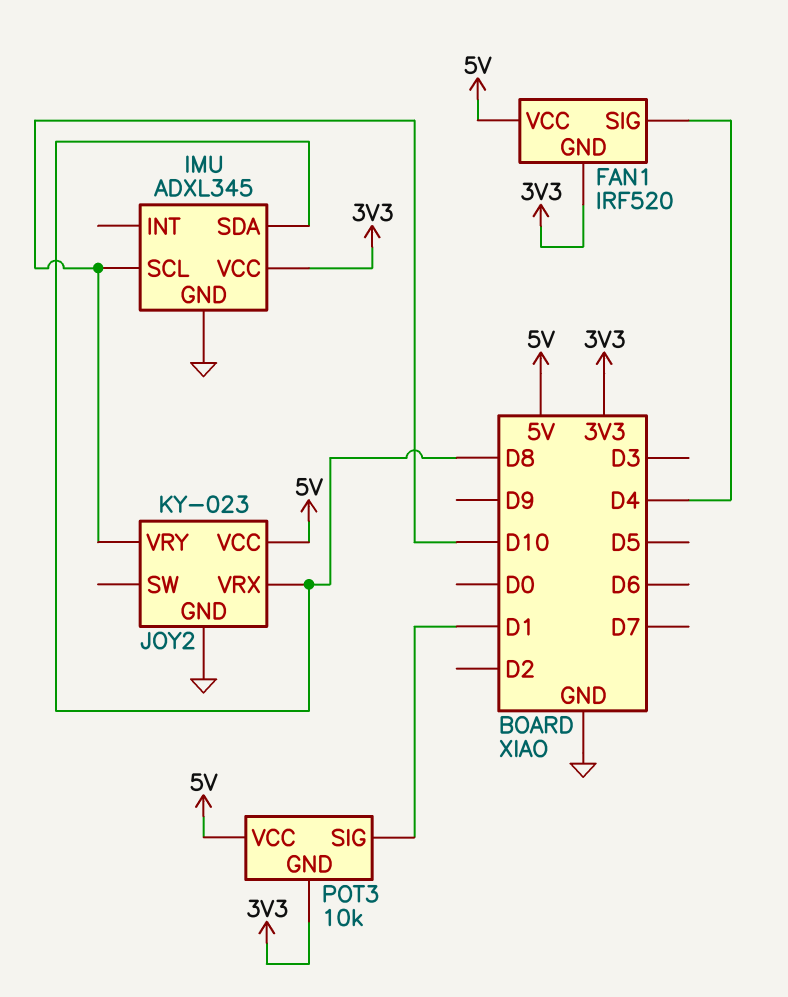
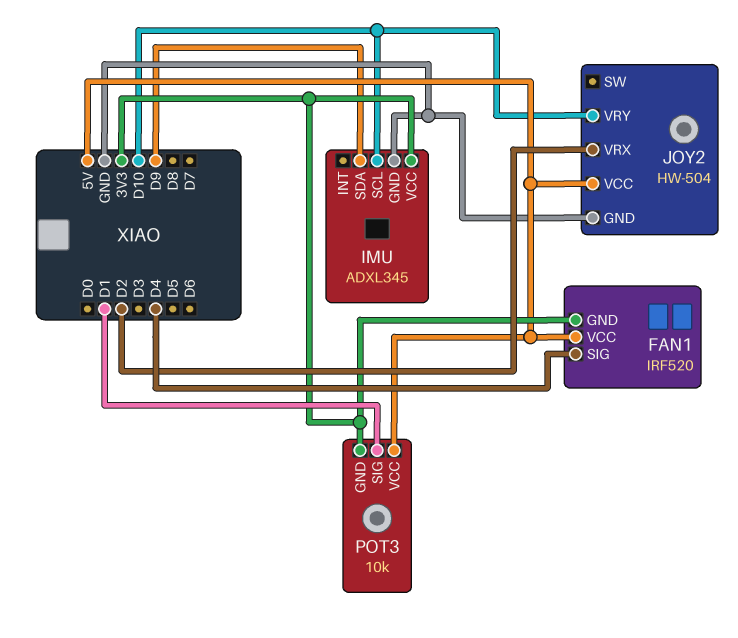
IMU pin SDA: D8 -> D9
JOY2: KY-023 -> HW-504
JOY2 pin VRX: D8 -> D2

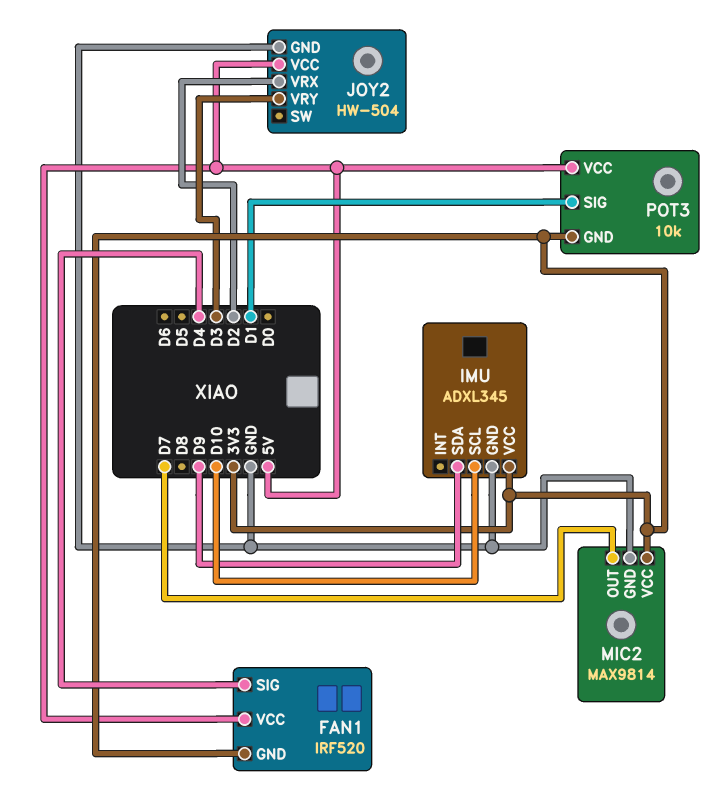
JOY2 pin VRY: D10 -> D3
MIC2: none -> MAX9814
MIC2 pin GND: none -> GND
MIC2 pin OUT: none -> D7
MIC2 pin VCC: none -> 3V3

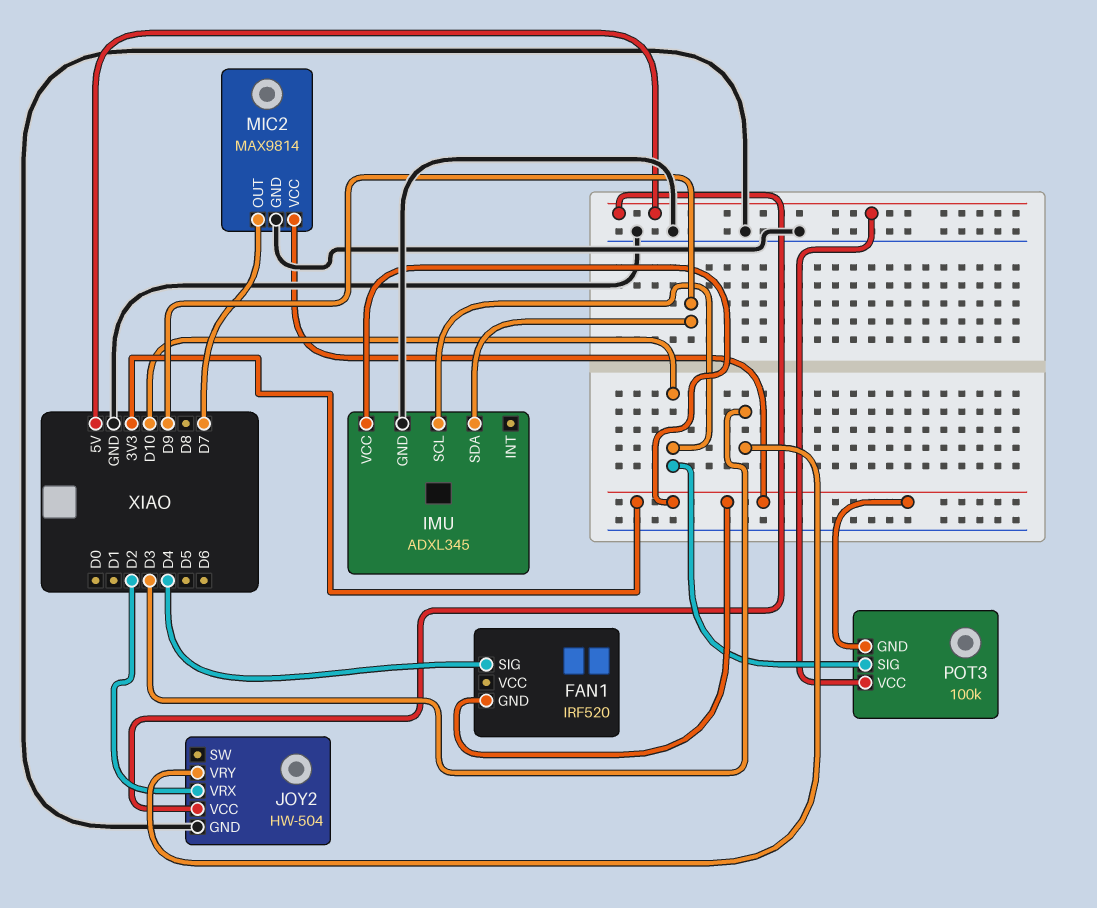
FAN1 pin VCC: 5V -> none
POT3: 10k -> 100k
POT3 pin SIG: D1 -> D10

